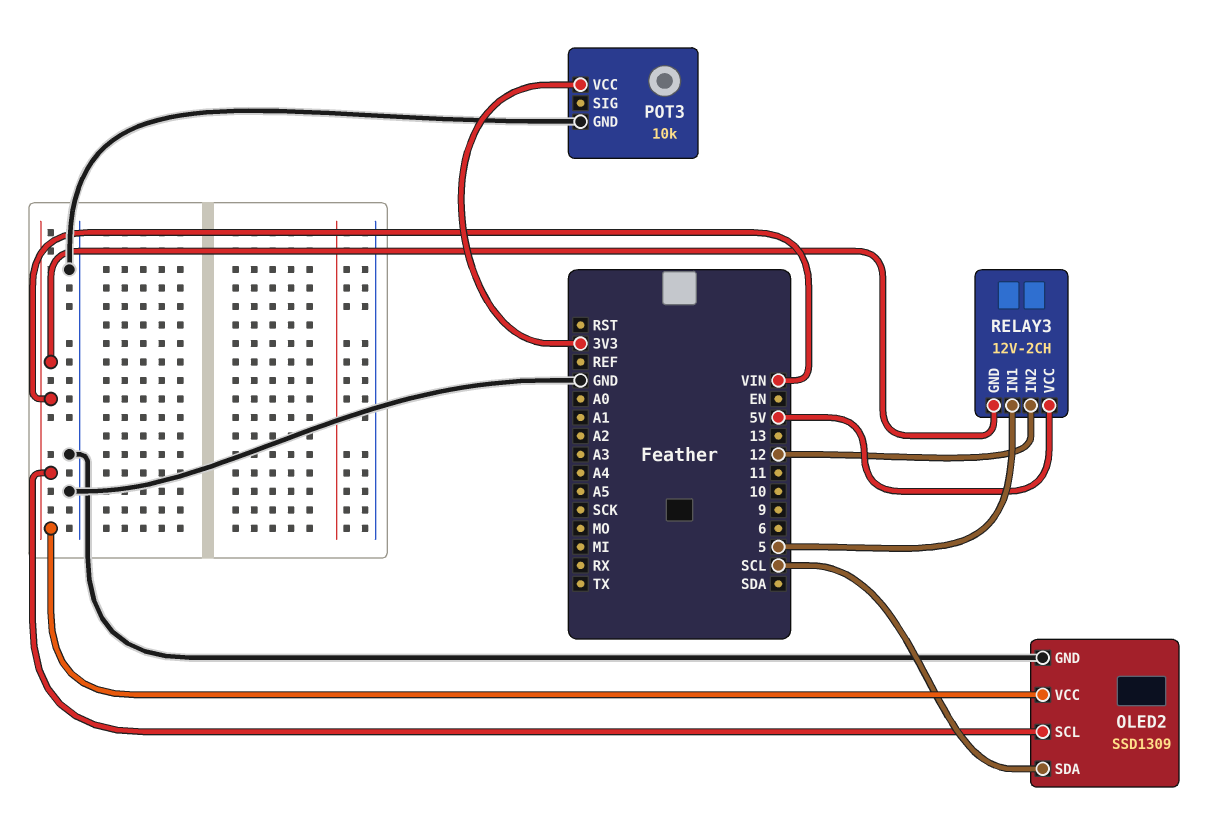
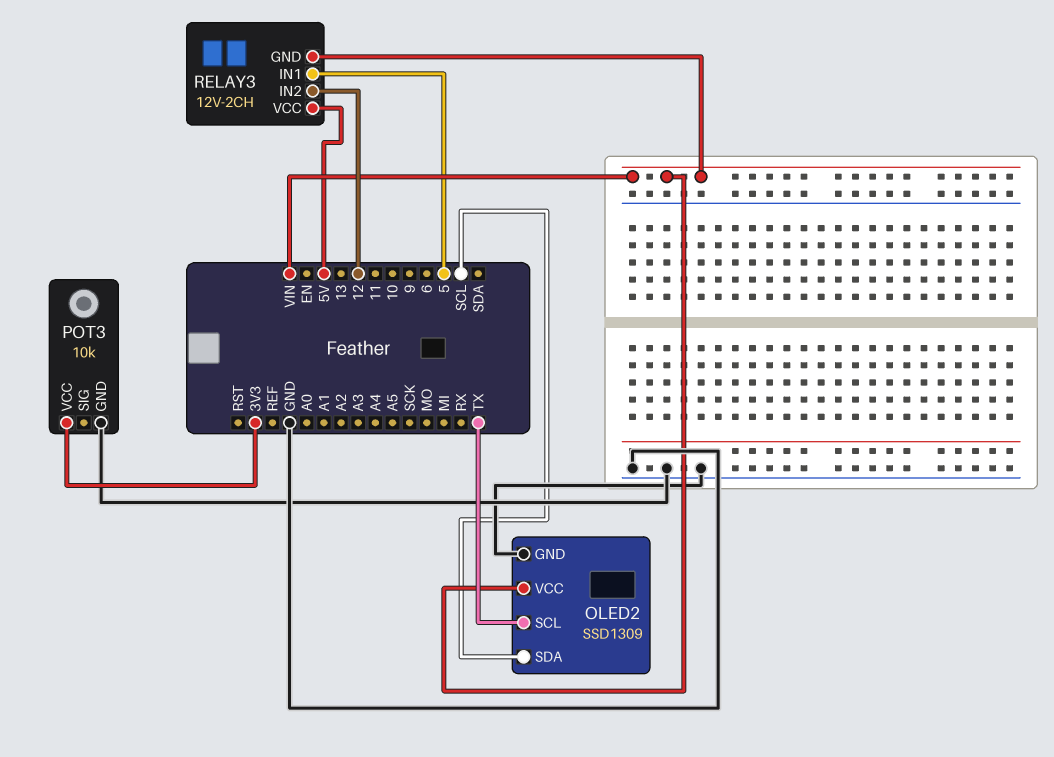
OLED2 pin SCL: VIN -> TX

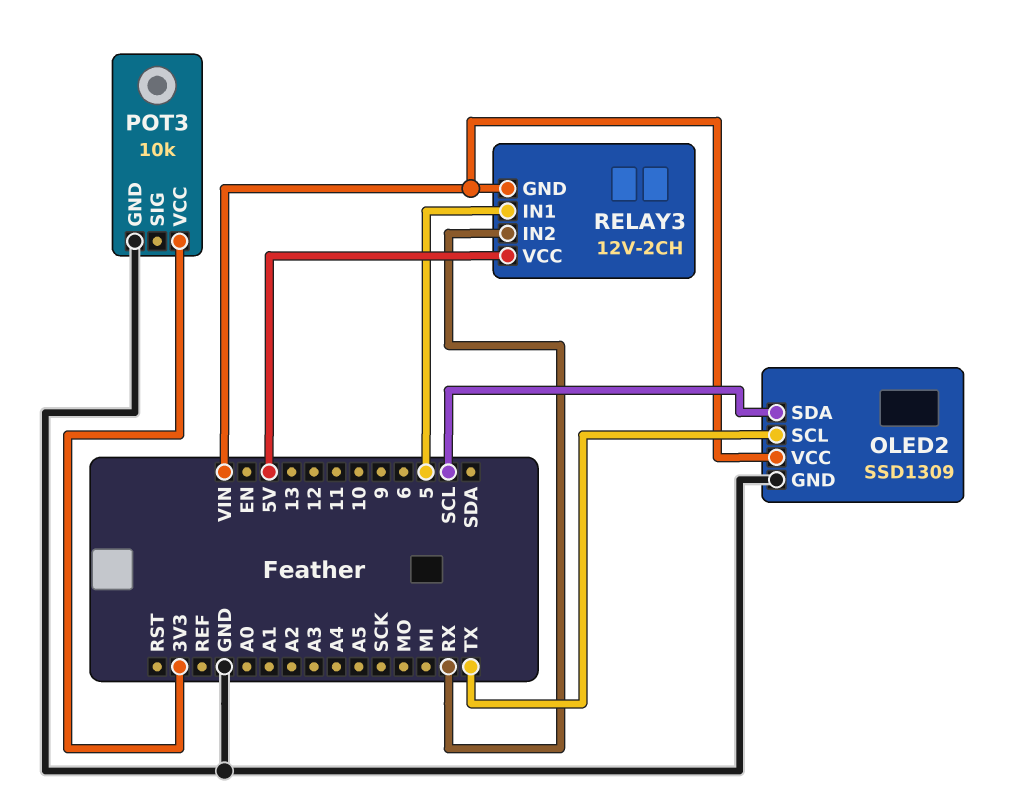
RELAY3 pin IN2: 12 -> RX

